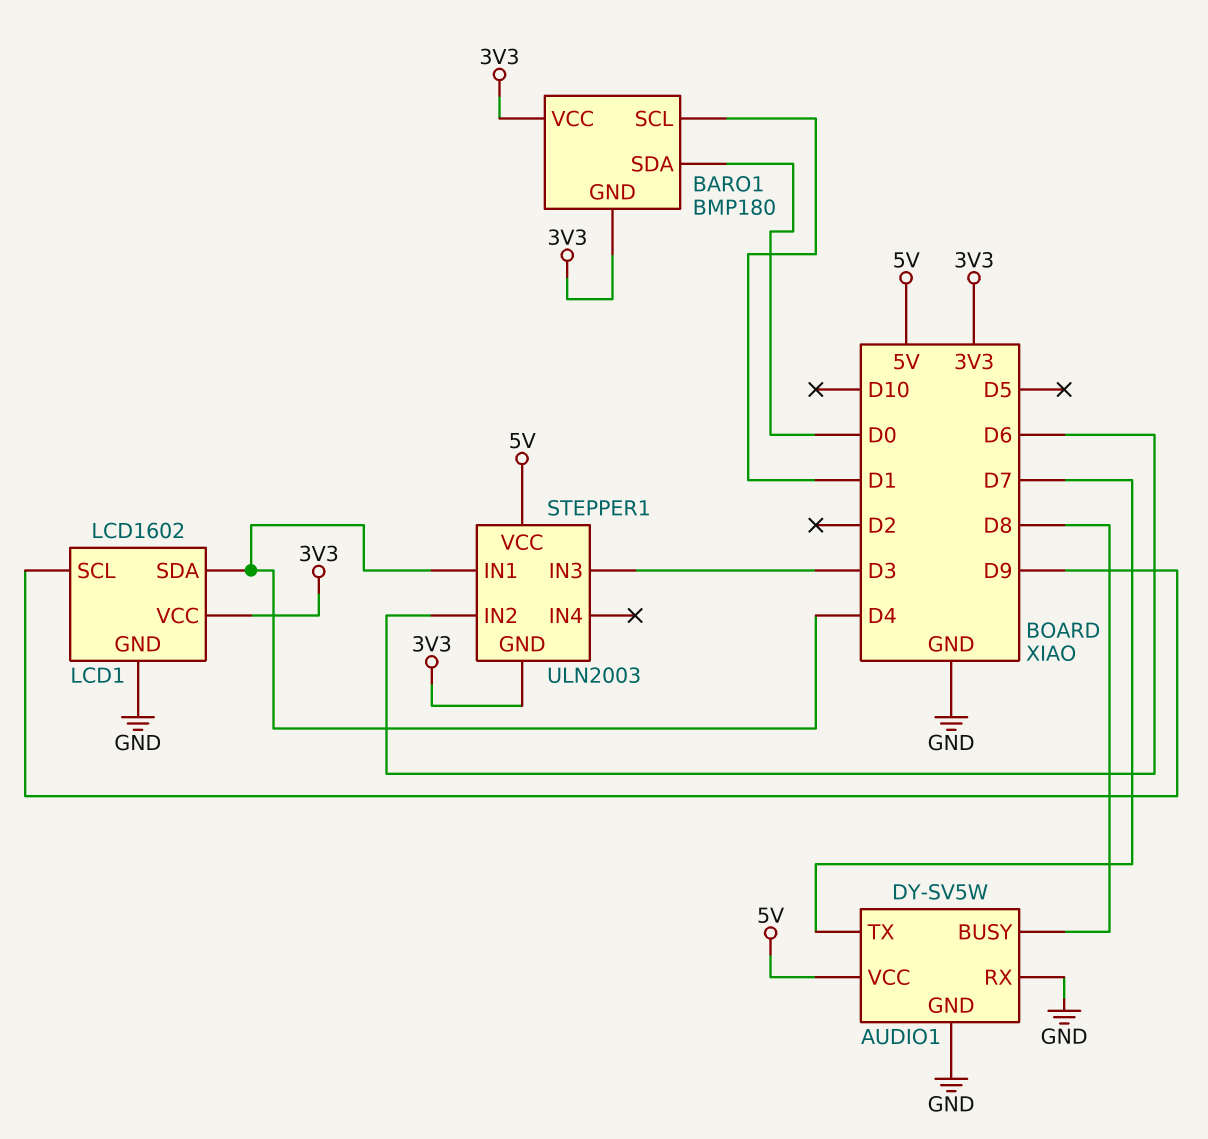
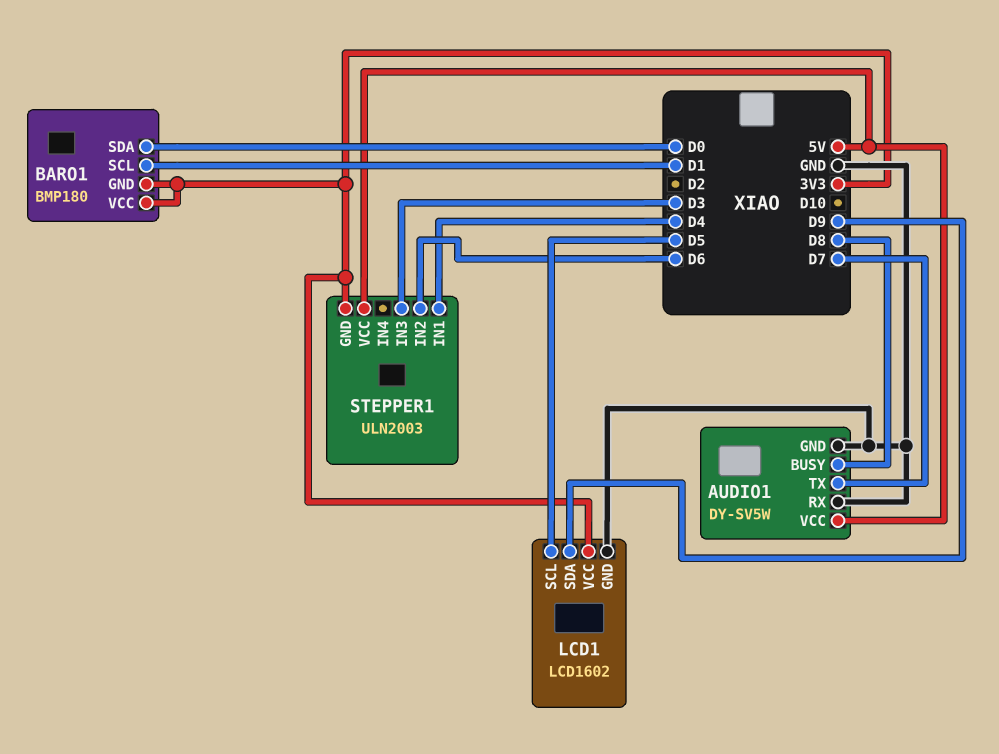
LCD1 pin SCL: D9 -> D5
LCD1 pin SDA: D4 -> D9

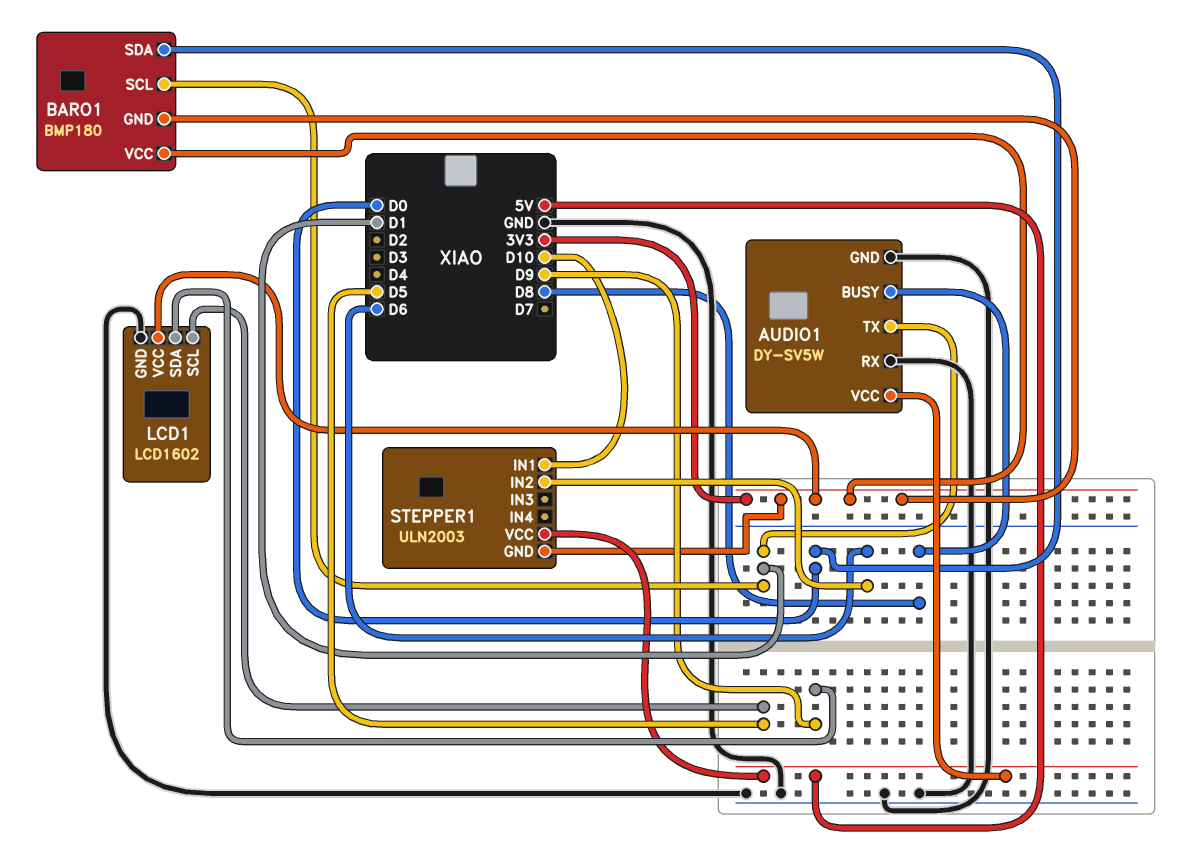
AUDIO1 pin TX: D7 -> D1
STEPPER1 pin IN1: D4 -> D10
STEPPER1 pin IN3: D3 -> none

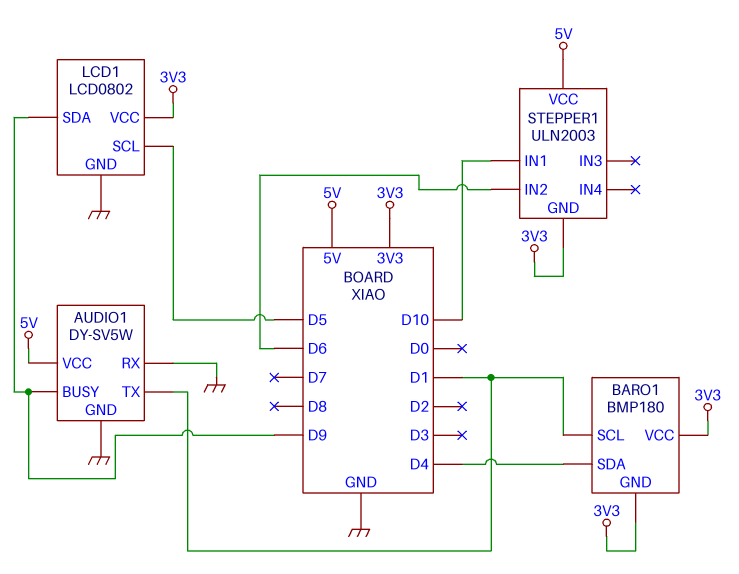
AUDIO1 pin BUSY: D8 -> D9
BARO1 pin SDA: D0 -> D4
LCD1: LCD1602 -> LCD0802

